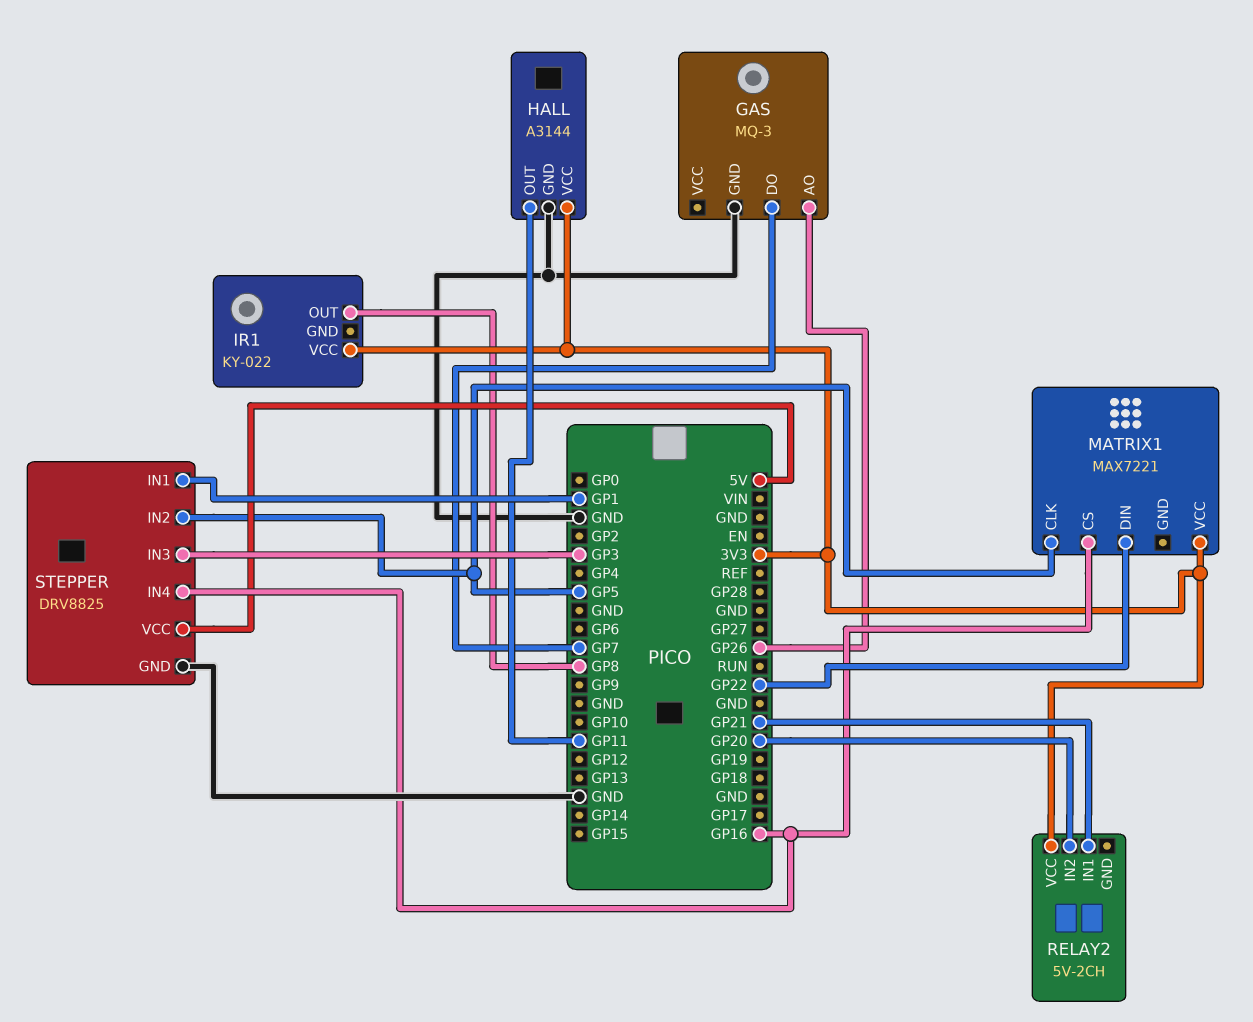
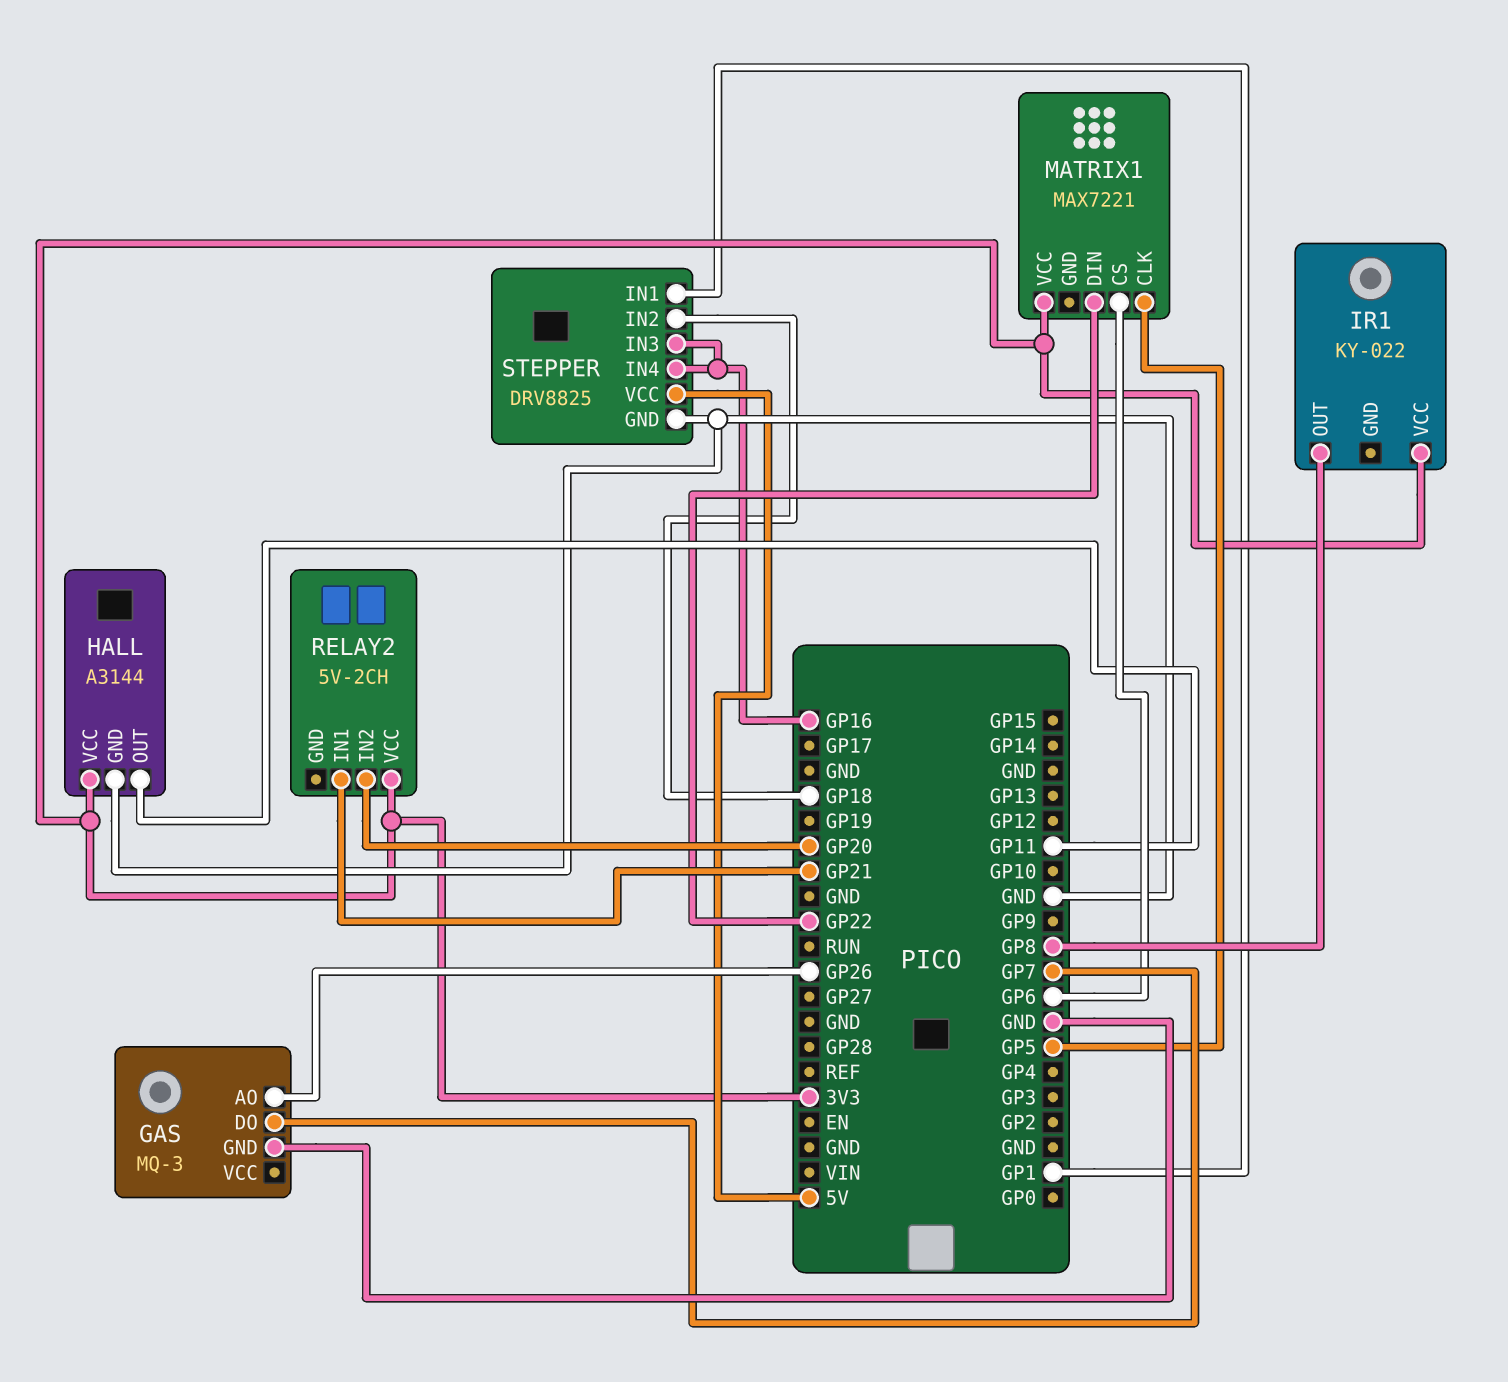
MATRIX1 pin CS: GP16 -> GP6
STEPPER pin IN2: GP5 -> GP18
STEPPER pin IN3: GP3 -> GP16

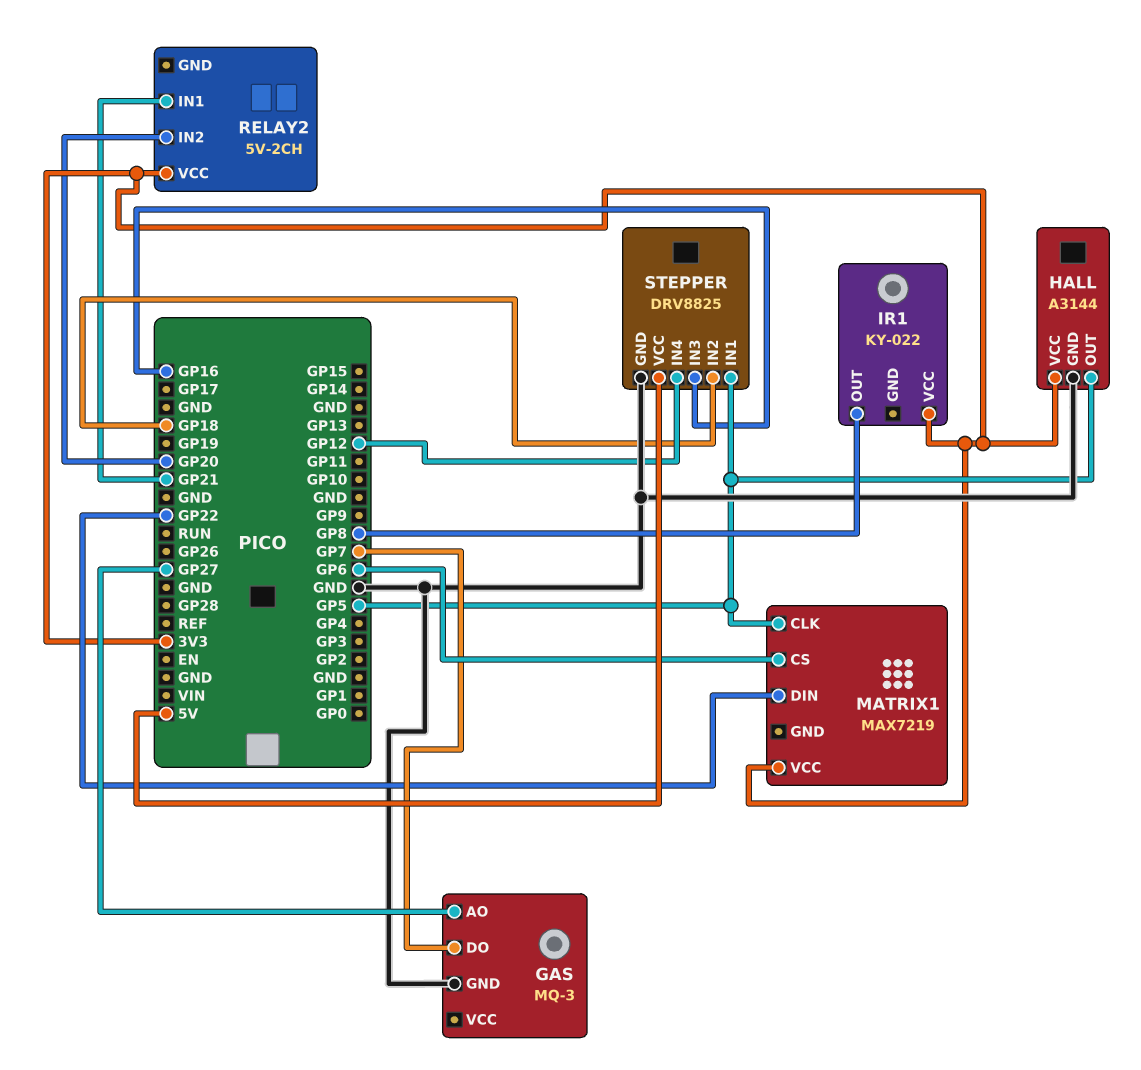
GAS pin AO: GP26 -> GP27
HALL pin OUT: GP11 -> GP5
MATRIX1: MAX7221 -> MAX7219
STEPPER pin IN1: GP1 -> GP5
STEPPER pin IN4: GP16 -> GP12

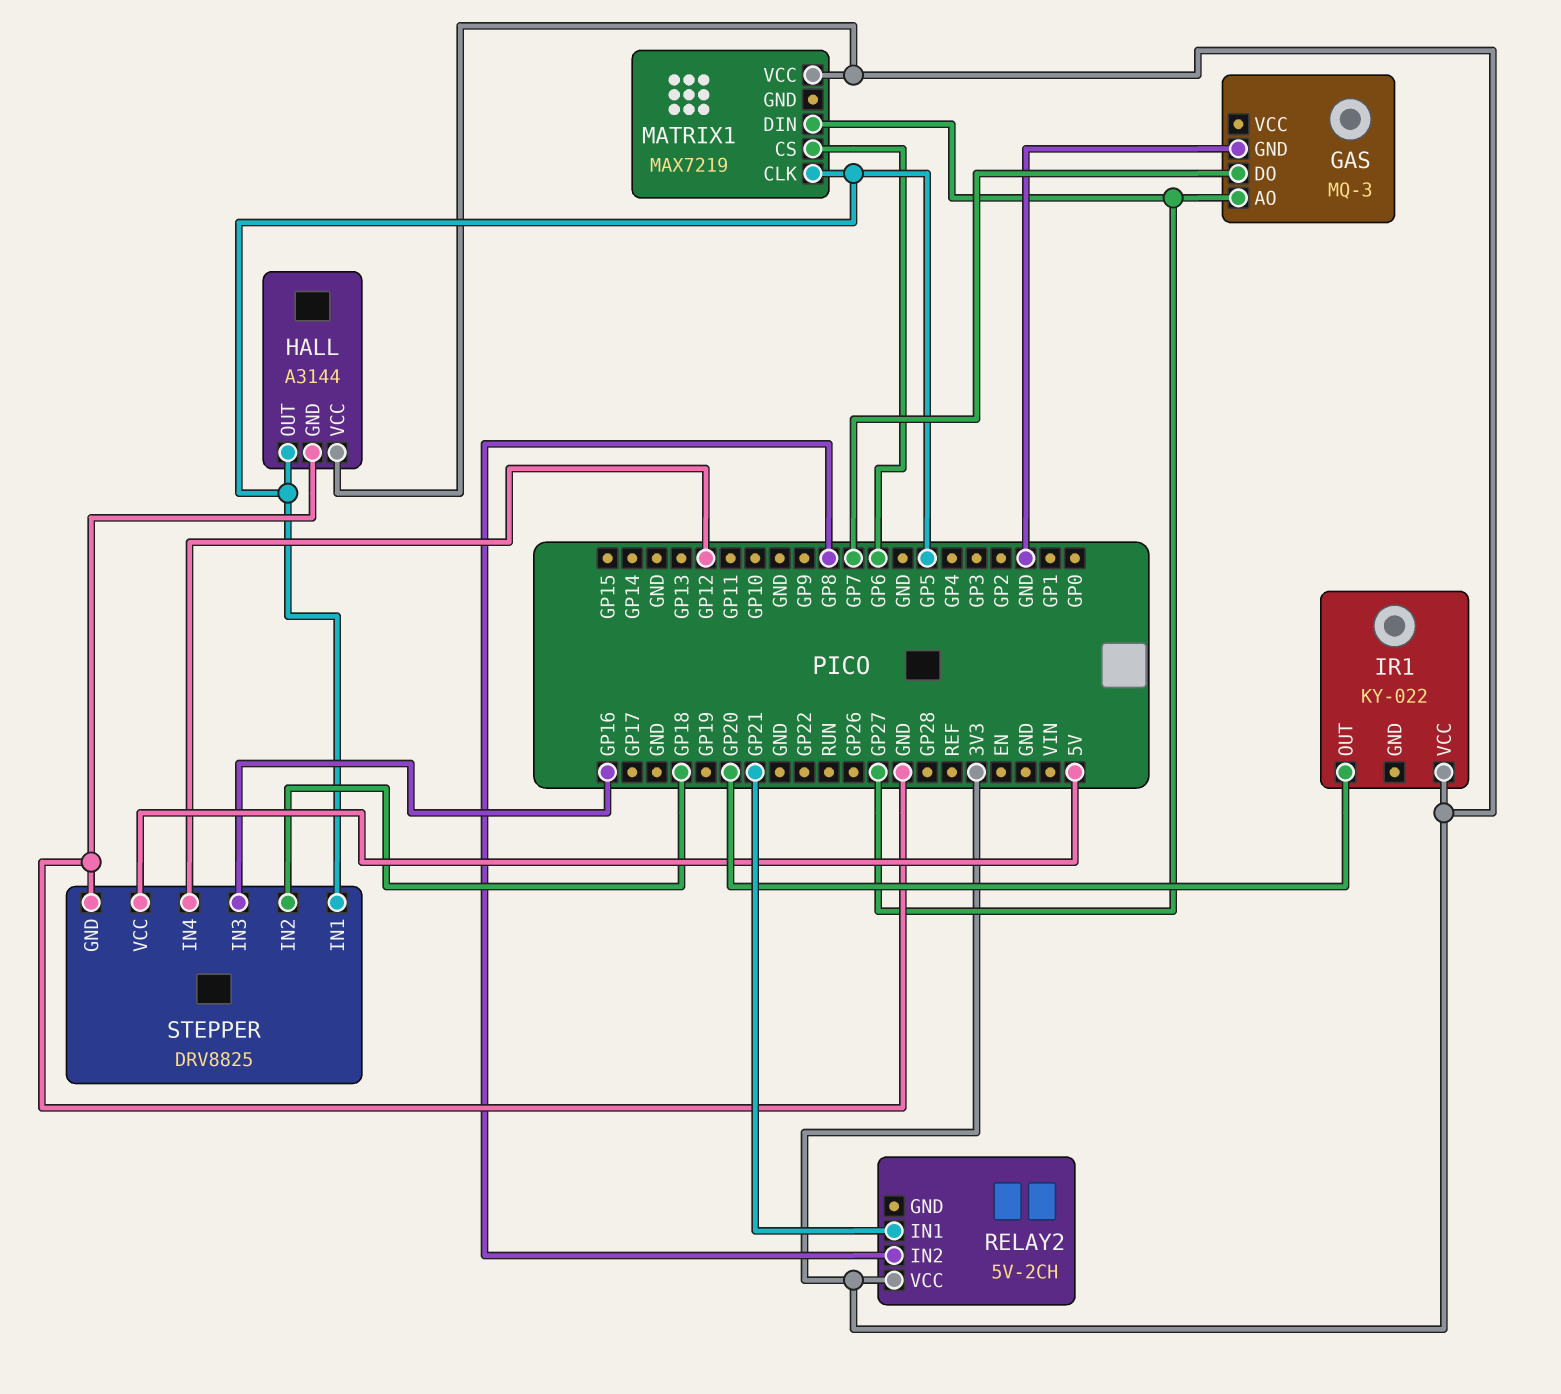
IR1 pin OUT: GP8 -> GP20
MATRIX1 pin DIN: GP22 -> GP27
RELAY2 pin IN2: GP20 -> GP8

